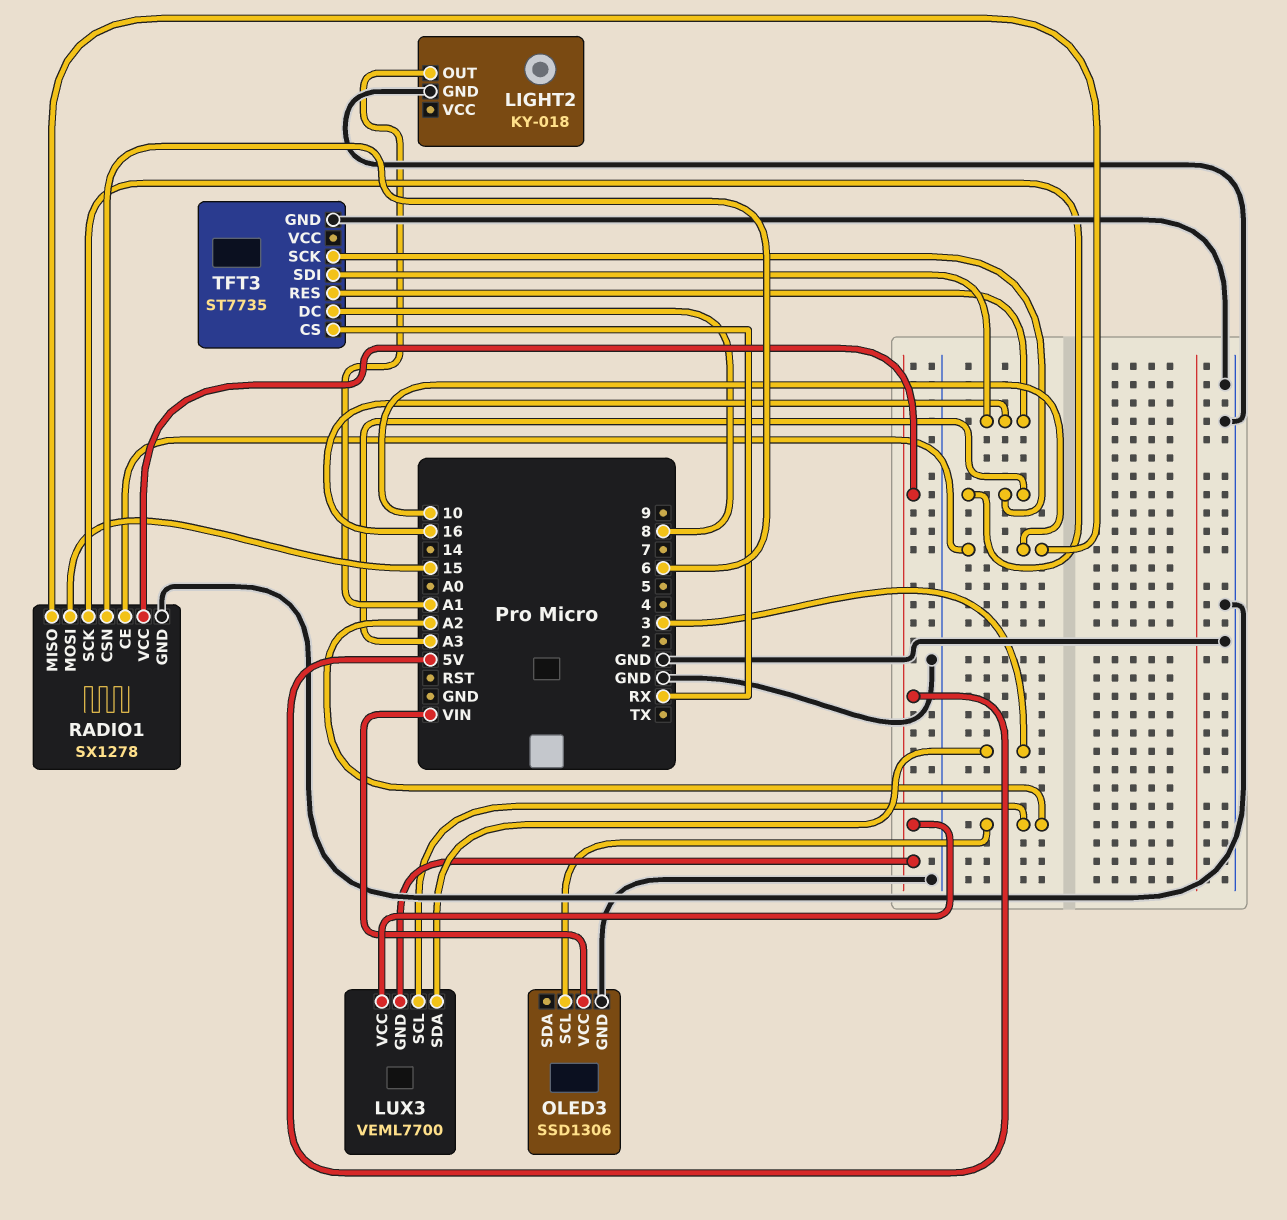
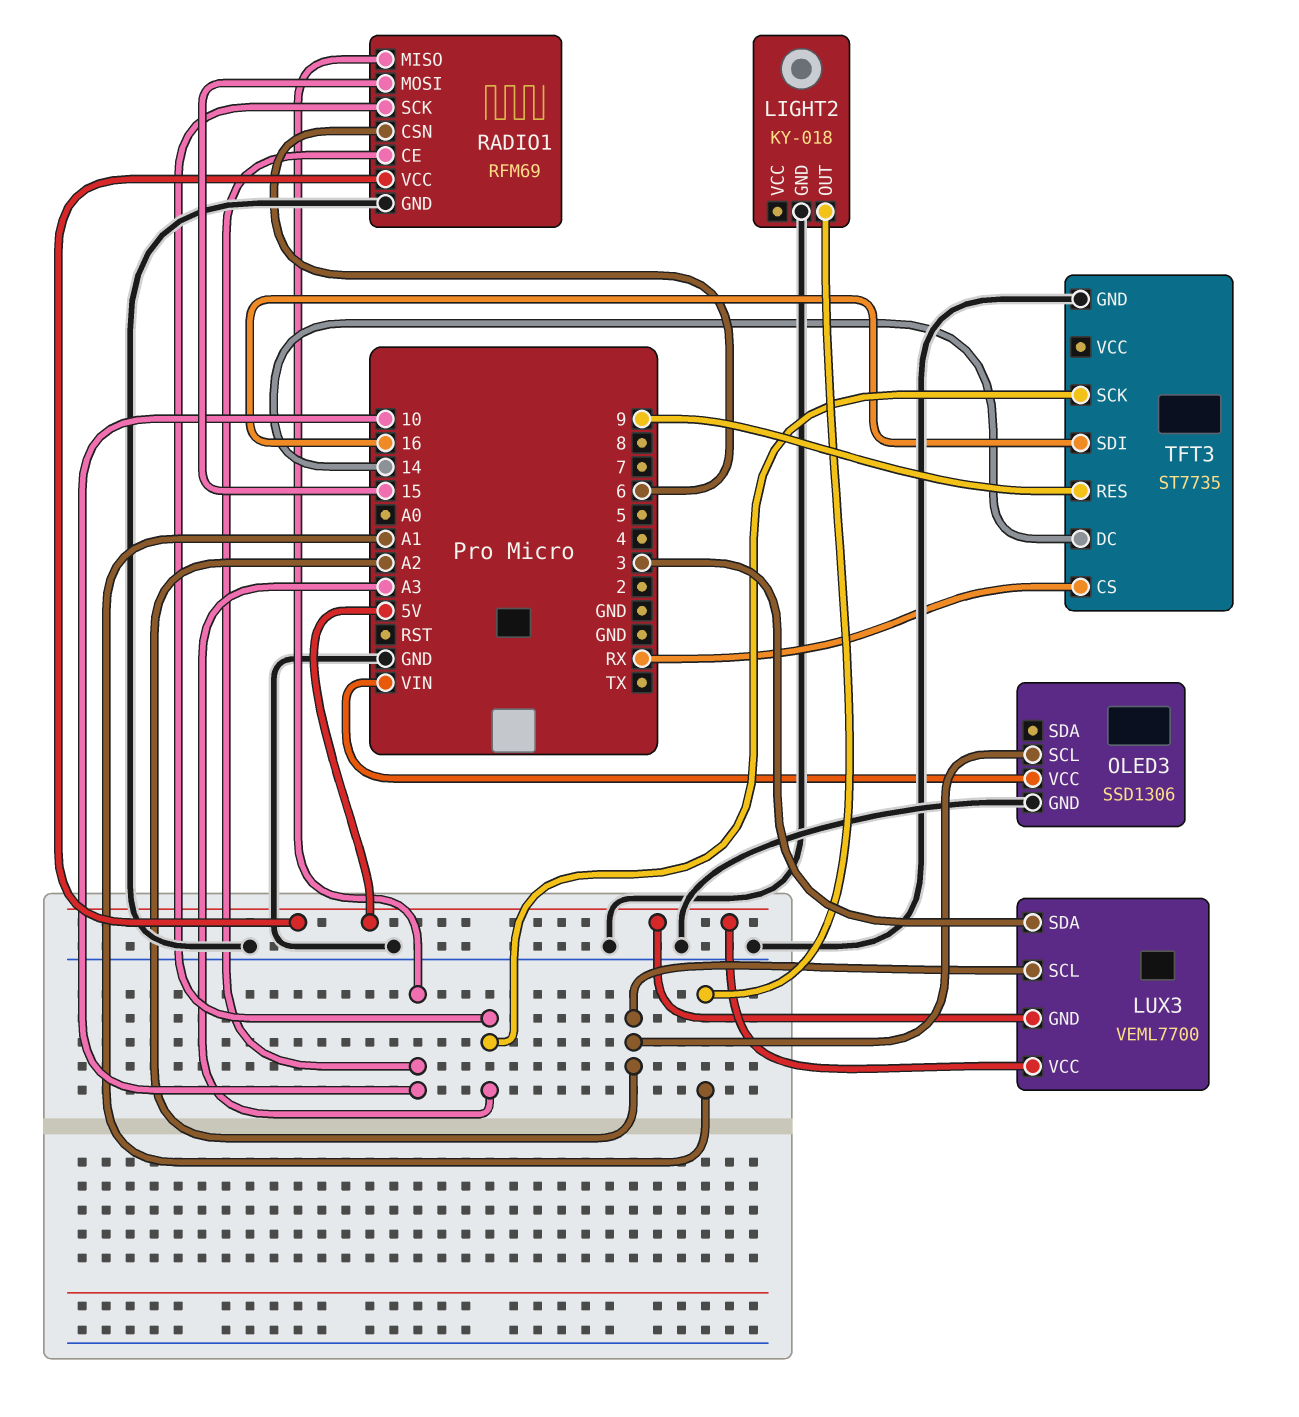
RADIO1: SX1278 -> RFM69
TFT3 pin DC: 8 -> 14
TFT3 pin RES: 16 -> 9

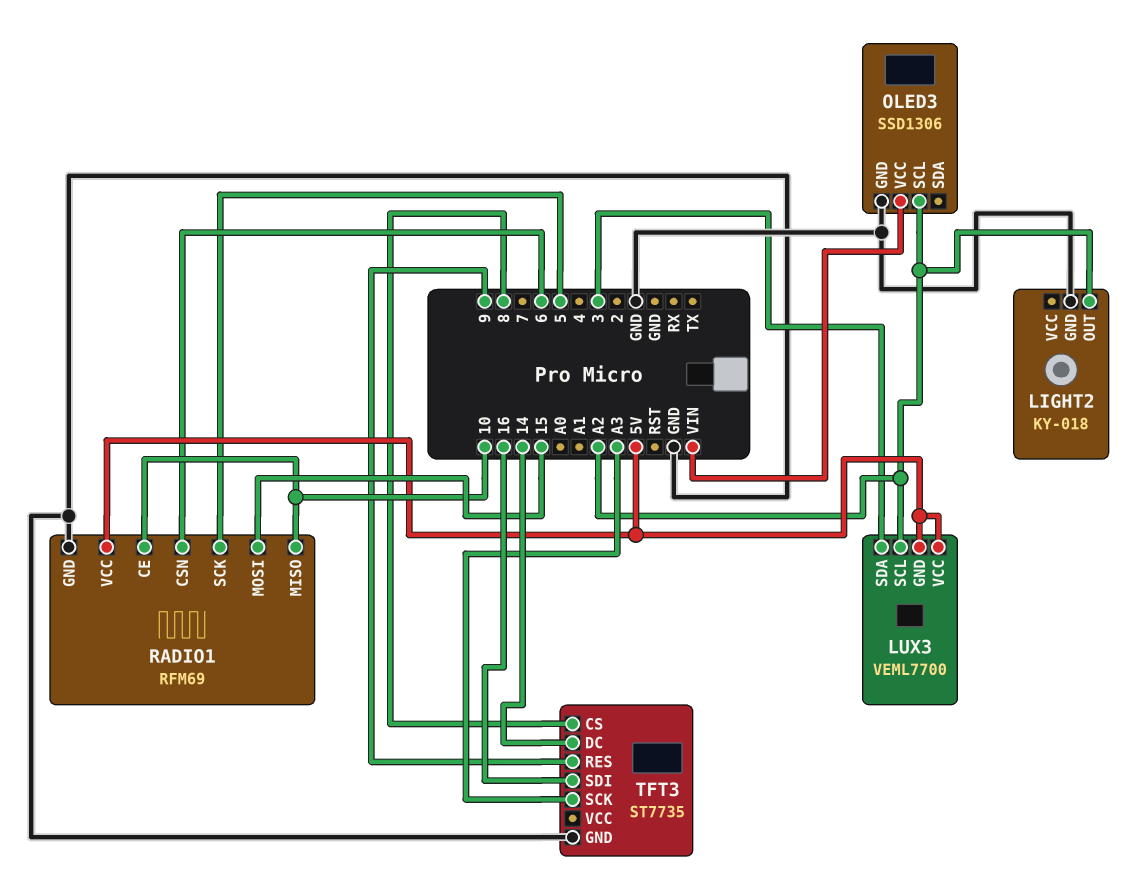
LIGHT2 pin OUT: A1 -> A2
RADIO1 pin SCK: A3 -> 5
TFT3 pin CS: RX -> 8

